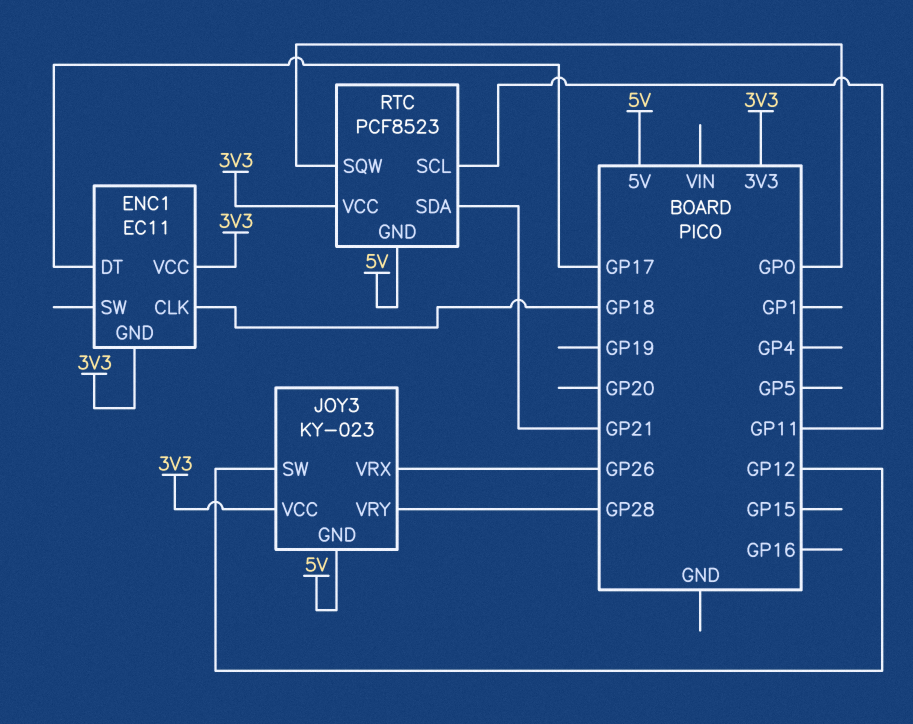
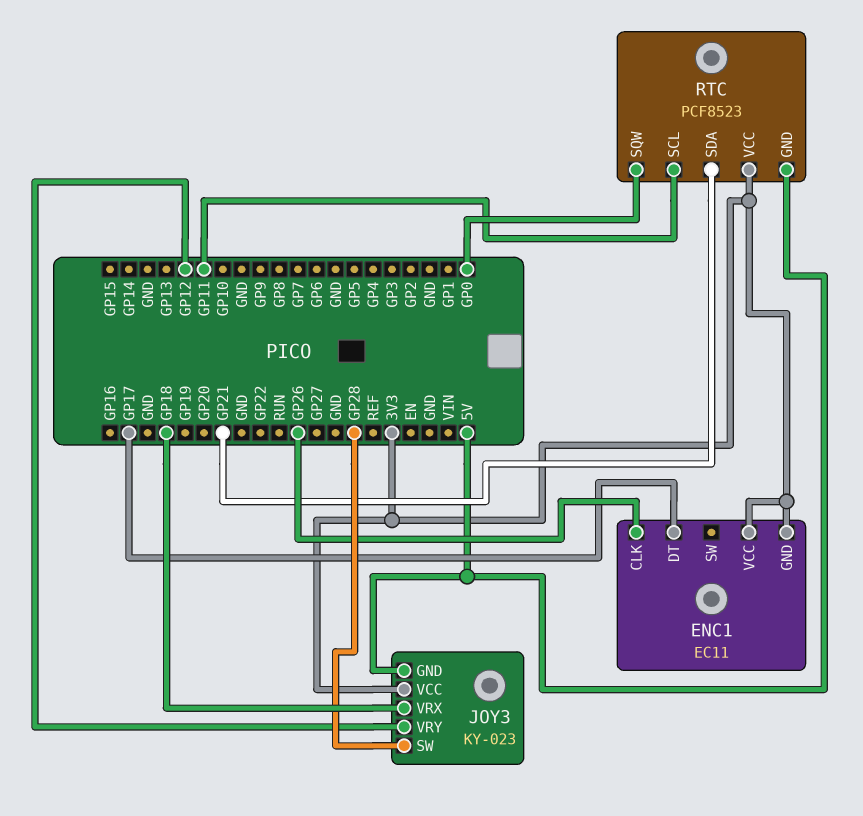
ENC1 pin CLK: GP18 -> GP26
JOY3 pin SW: GP12 -> GP28
JOY3 pin VRX: GP26 -> GP18
JOY3 pin VRY: GP28 -> GP12

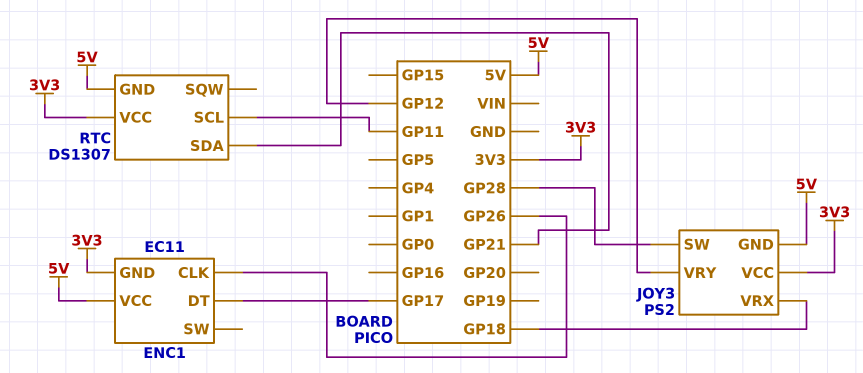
ENC1 pin VCC: 3V3 -> 5V
JOY3: KY-023 -> PS2
RTC: PCF8523 -> DS1307
RTC pin SQW: GP0 -> none

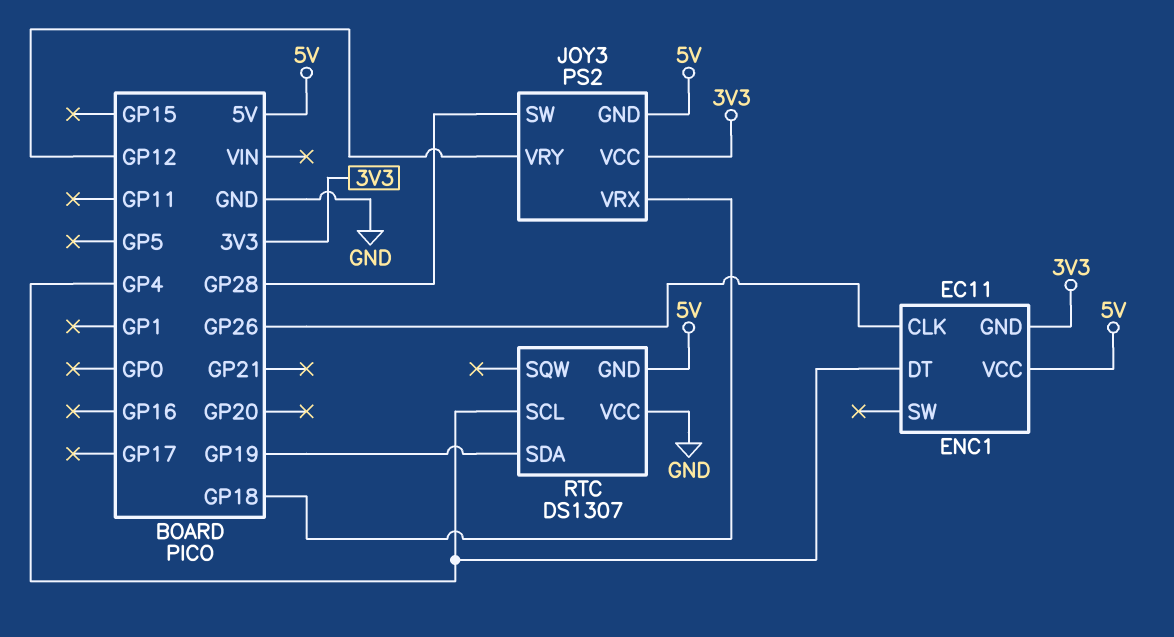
ENC1 pin DT: GP17 -> GP4
RTC pin SCL: GP11 -> GP4
RTC pin SDA: GP21 -> GP19
RTC pin VCC: 3V3 -> GND

